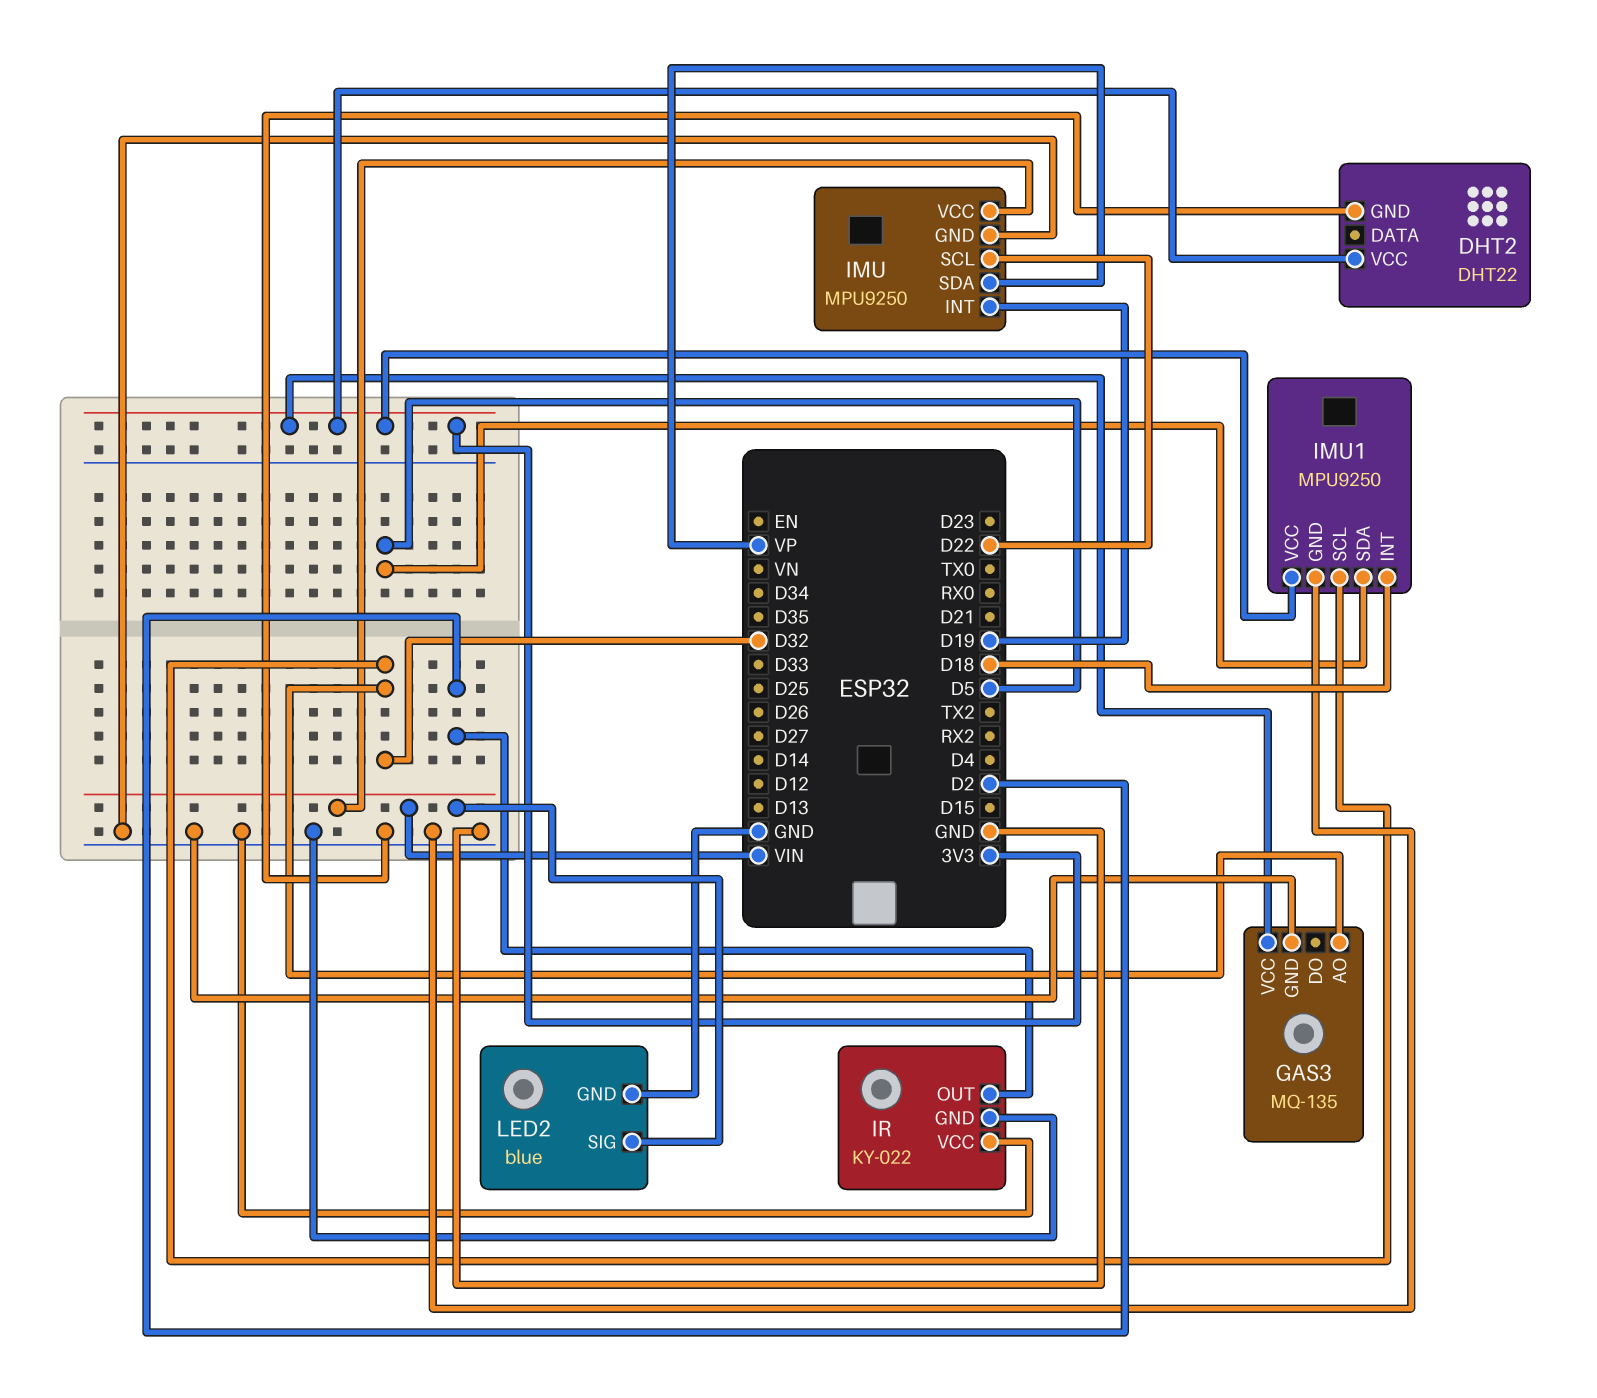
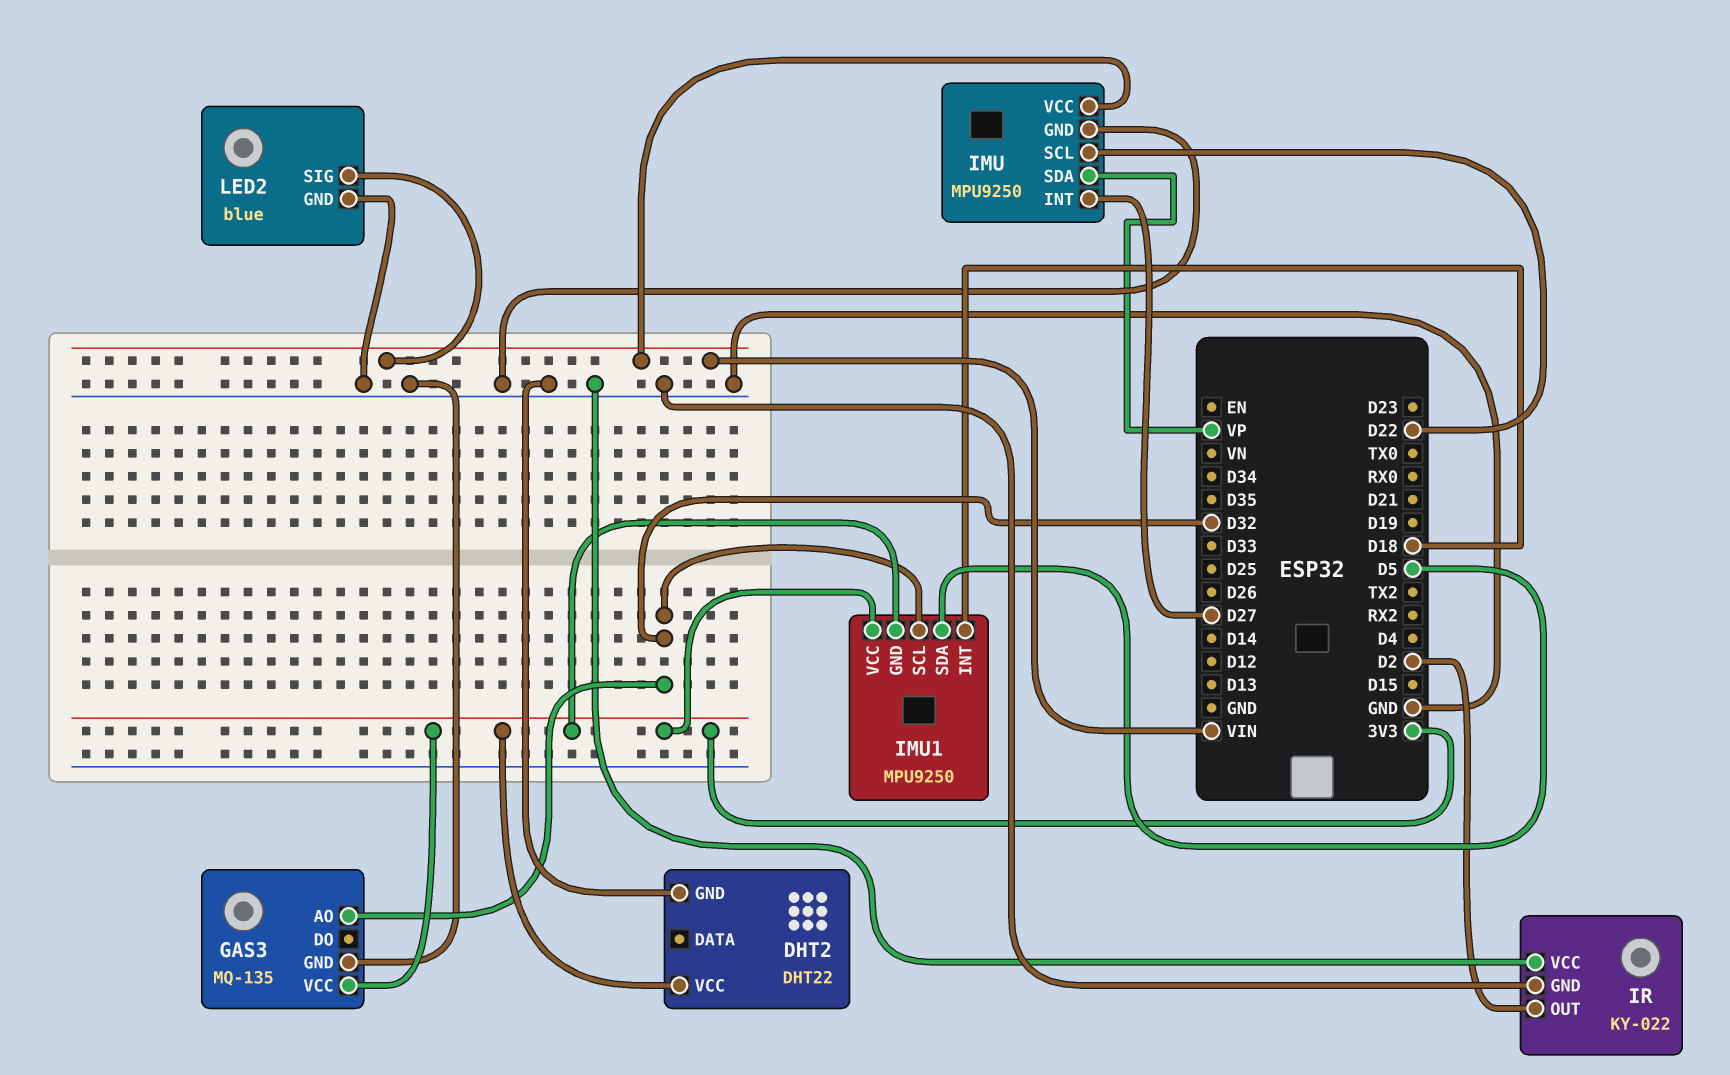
IMU pin INT: D19 -> D27
IMU1 pin GND: GND -> 3V3

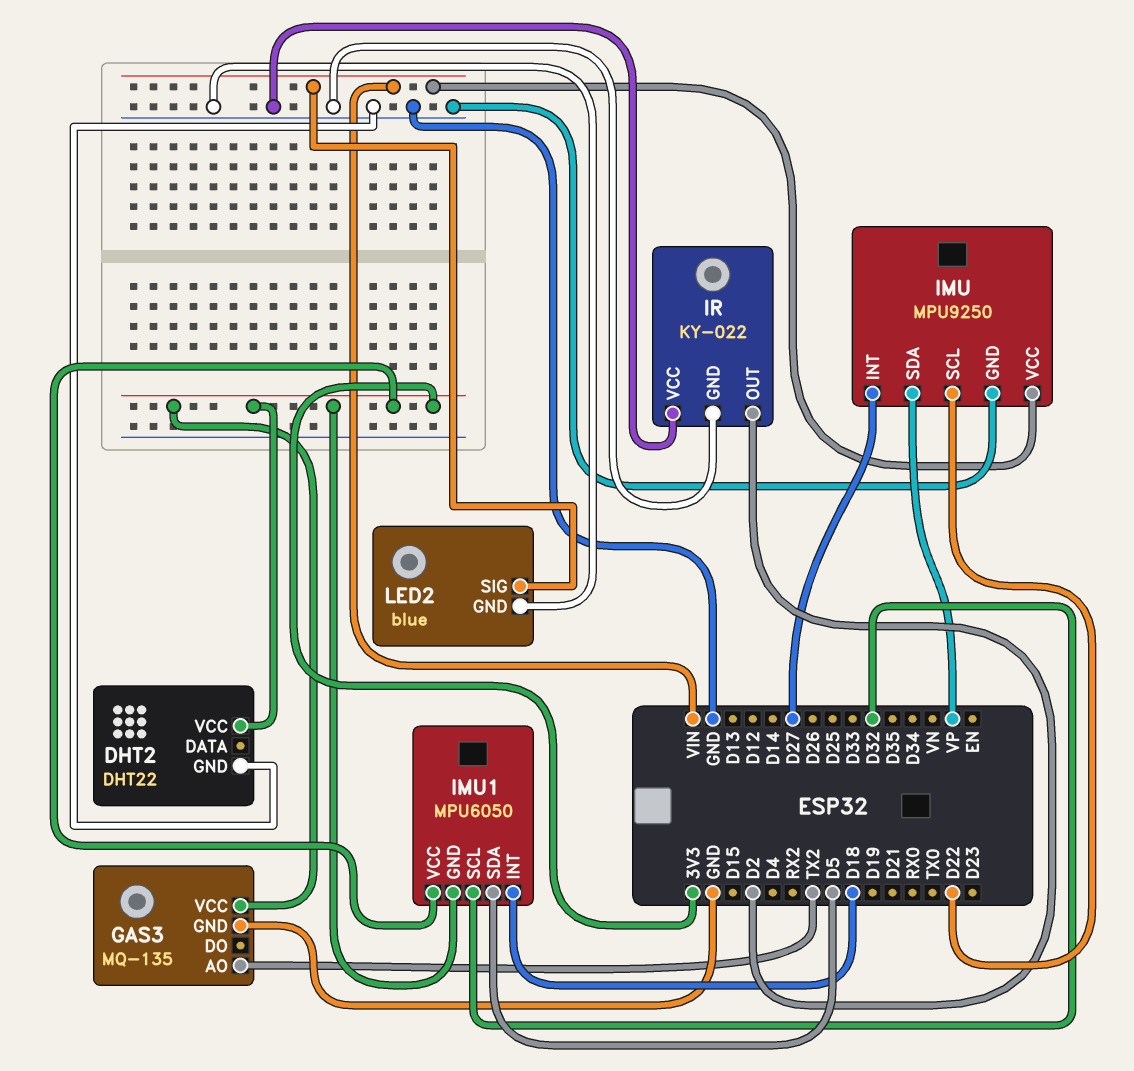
GAS3 pin AO: D32 -> TX2
IMU1: MPU9250 -> MPU6050

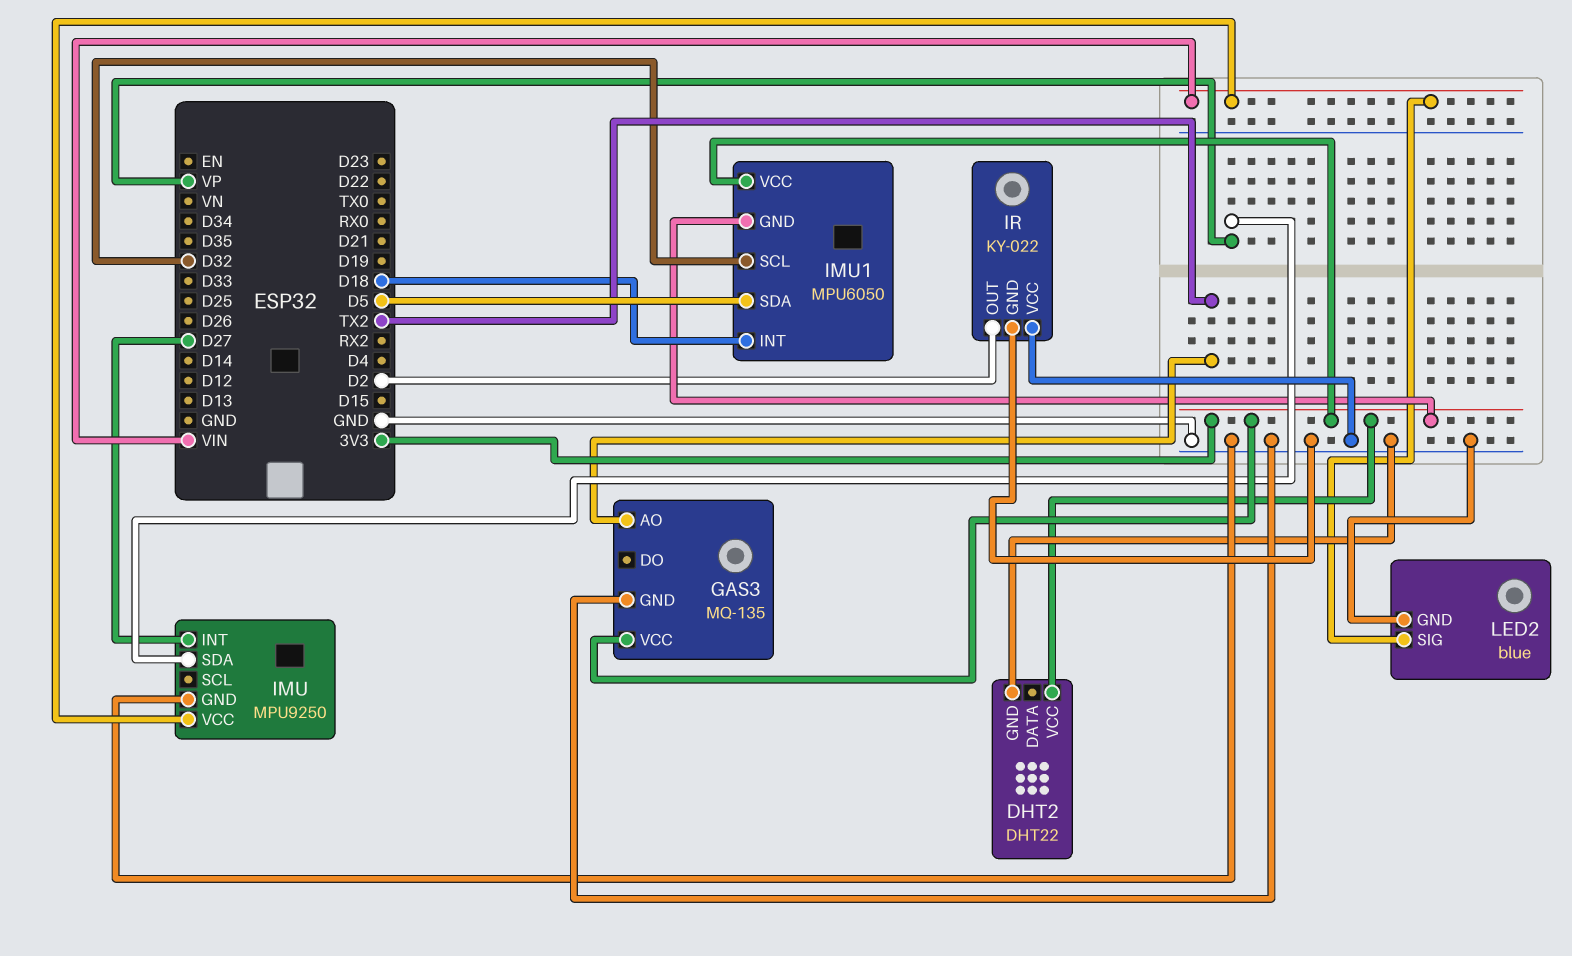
IMU pin SCL: D22 -> none

